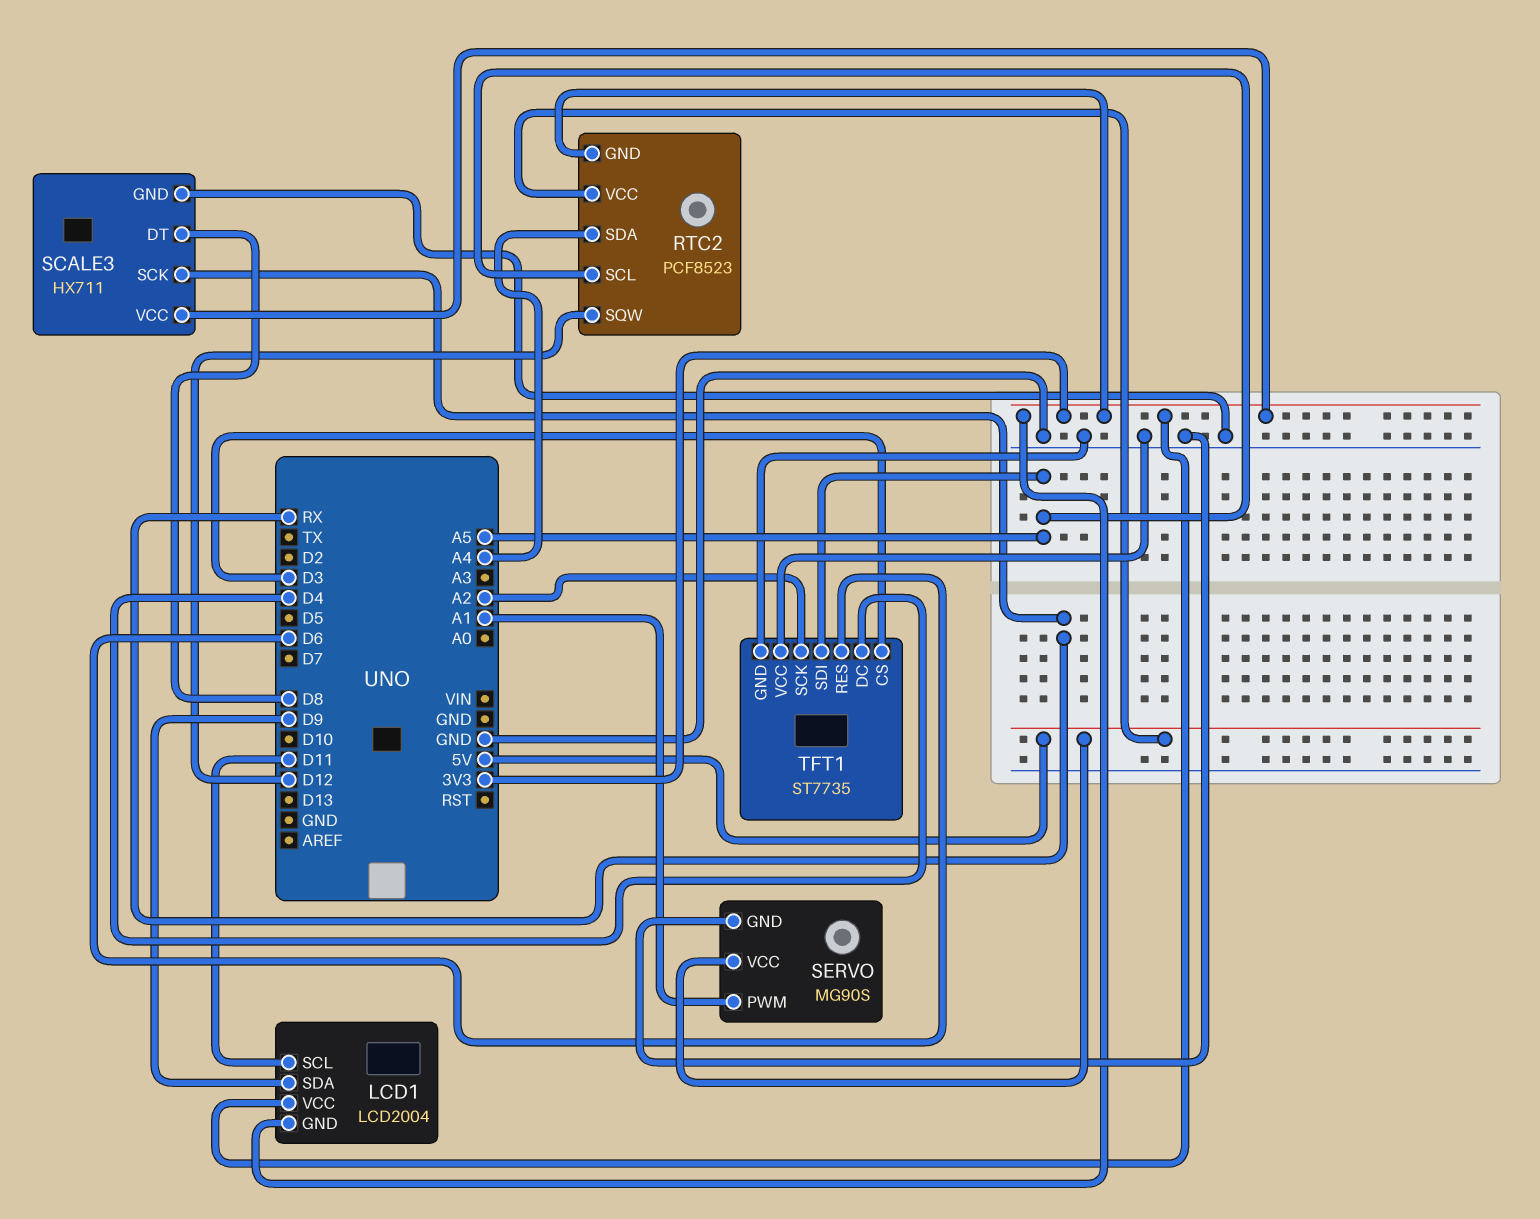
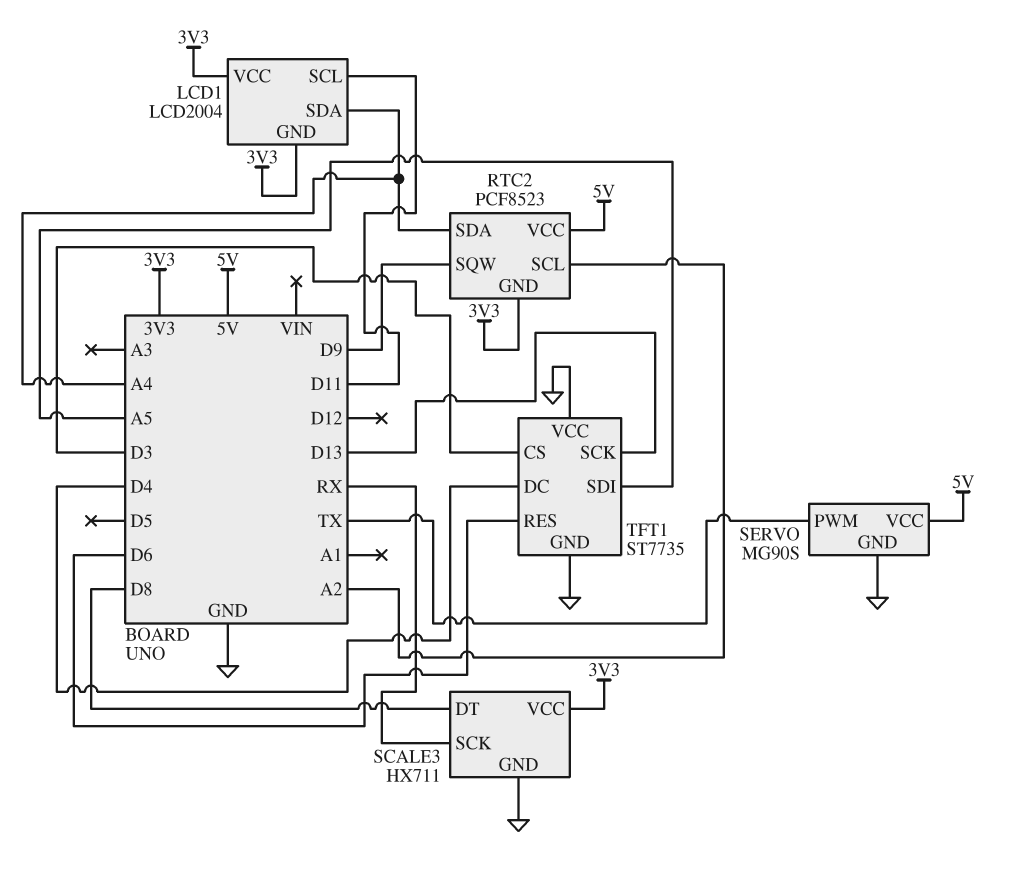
LCD1 pin SDA: D9 -> A4
RTC2 pin SCL: A5 -> A2
RTC2 pin SQW: D12 -> D9
SERVO pin PWM: A1 -> TX
TFT1 pin SCK: A2 -> D13

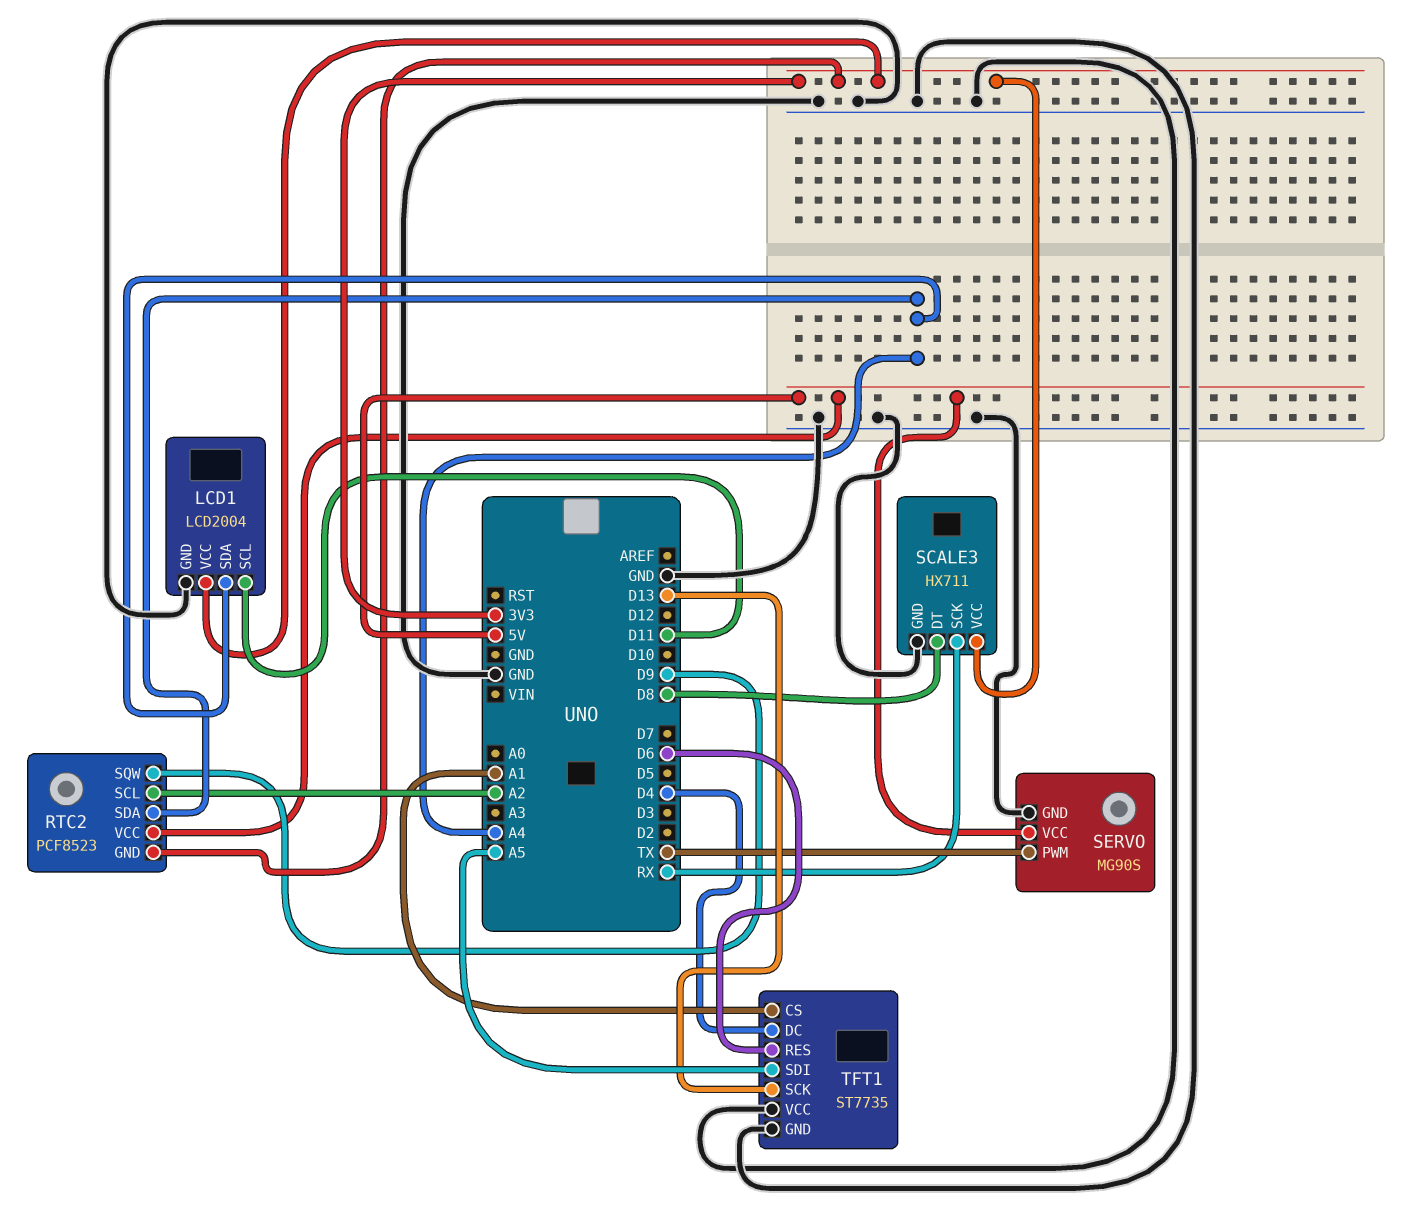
LCD1 pin GND: 3V3 -> GND
TFT1 pin CS: D3 -> A1

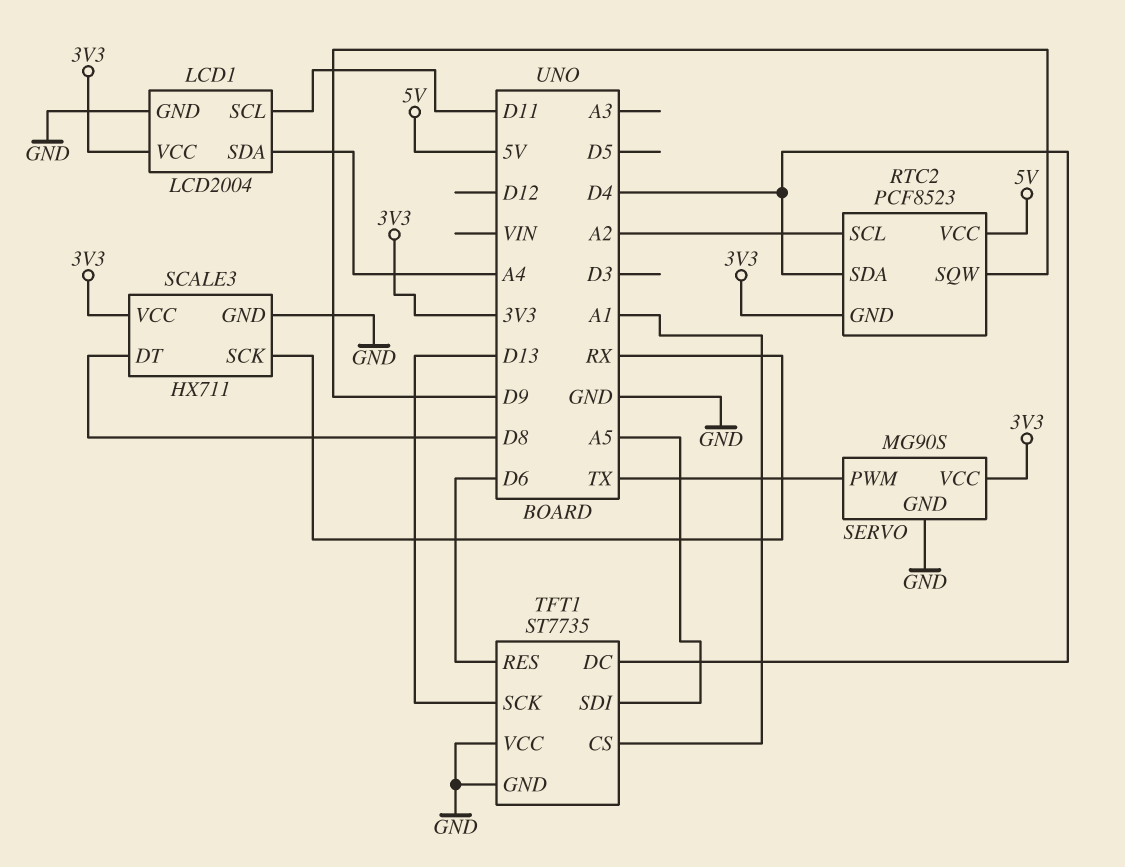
RTC2 pin SDA: A4 -> D4
SERVO pin VCC: 5V -> 3V3

